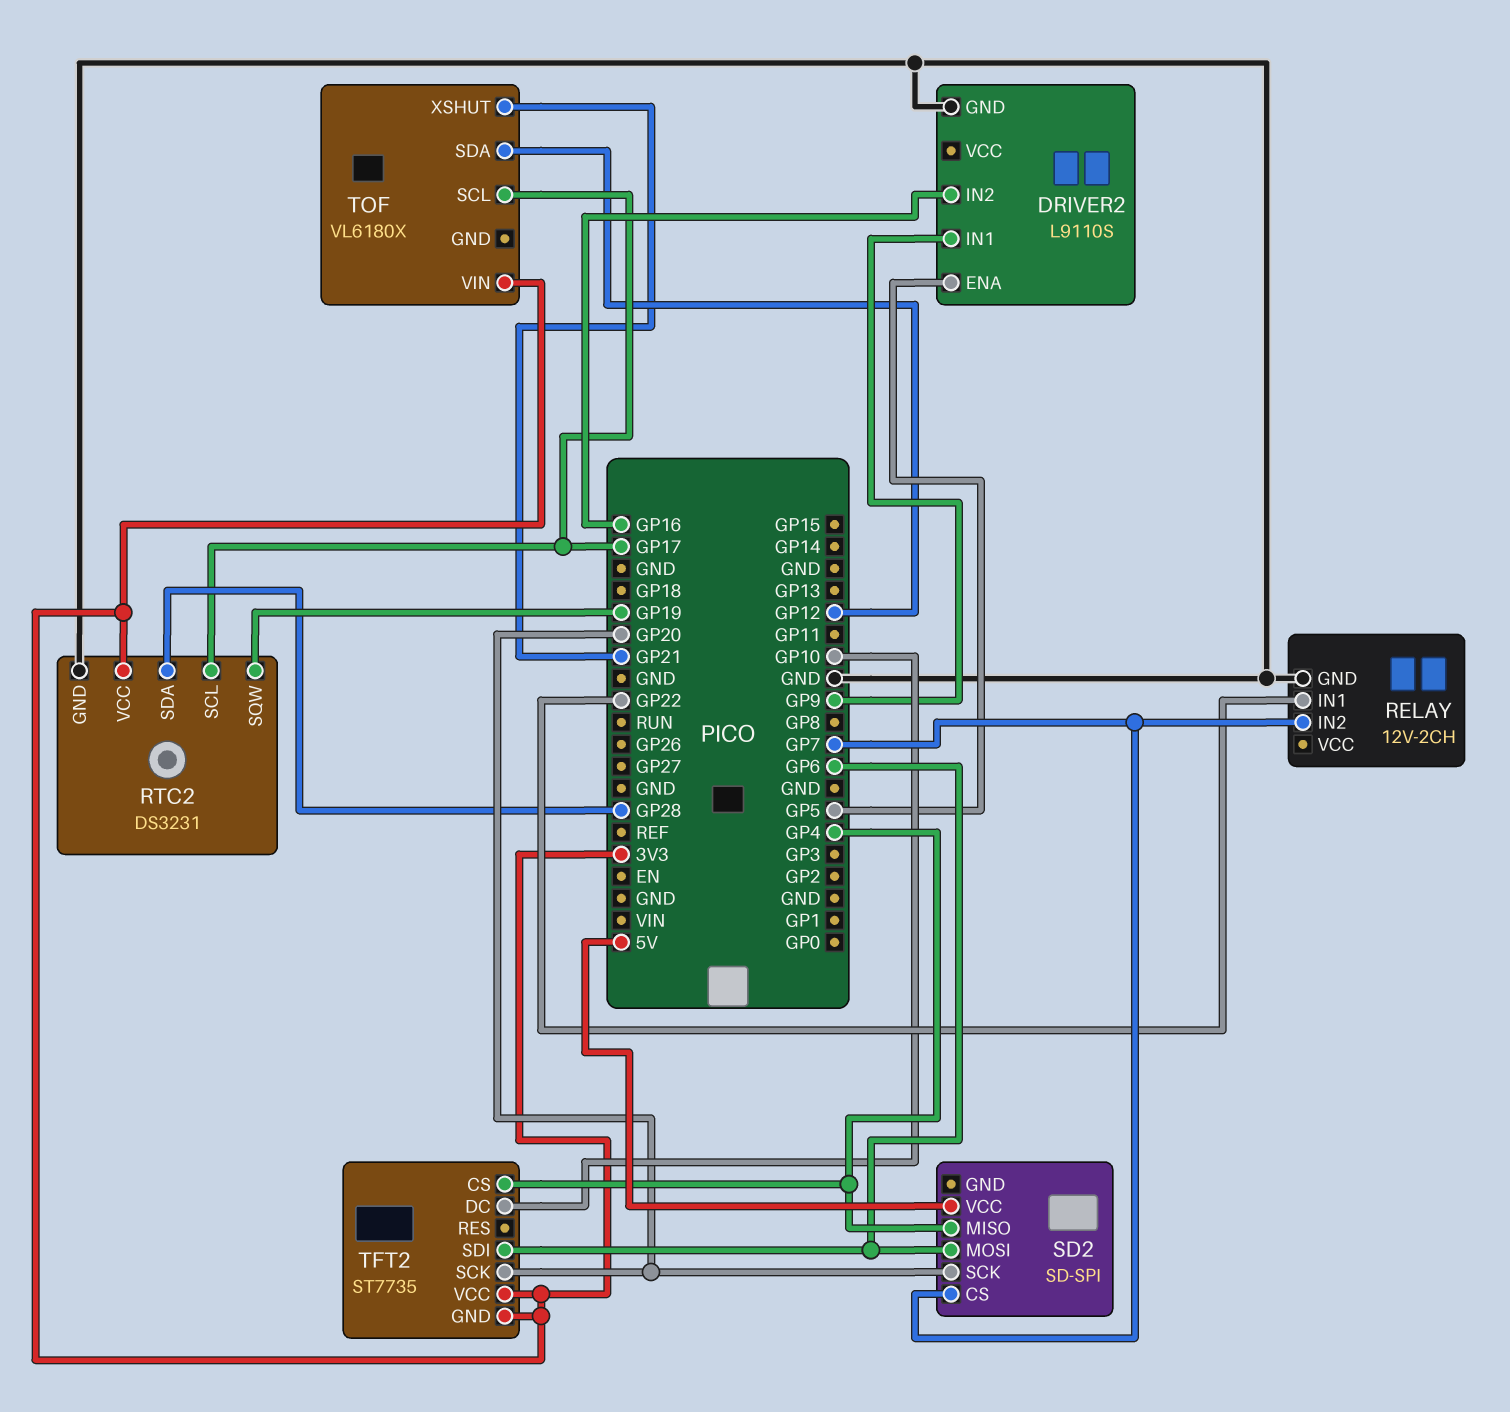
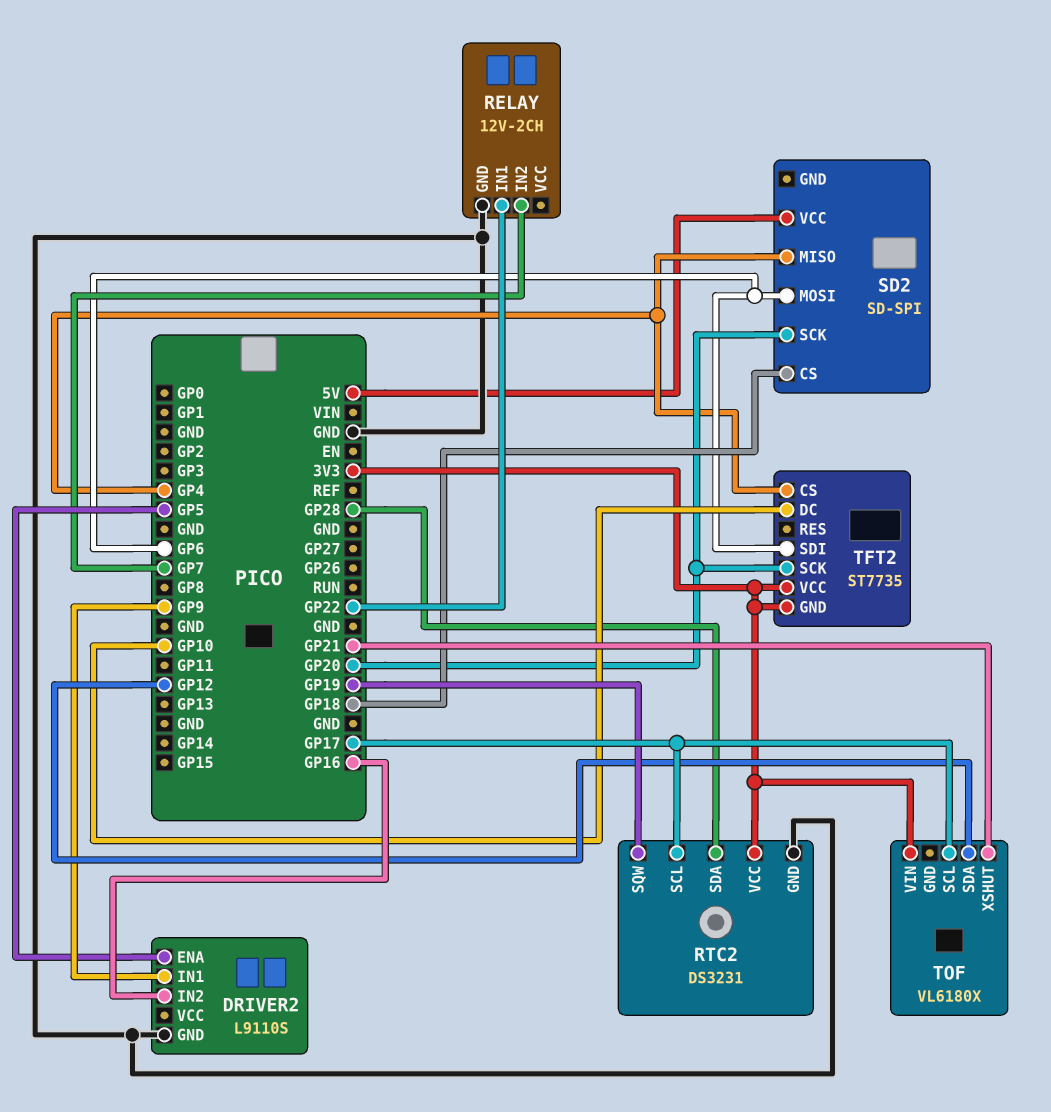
SD2 pin CS: GP7 -> GP18

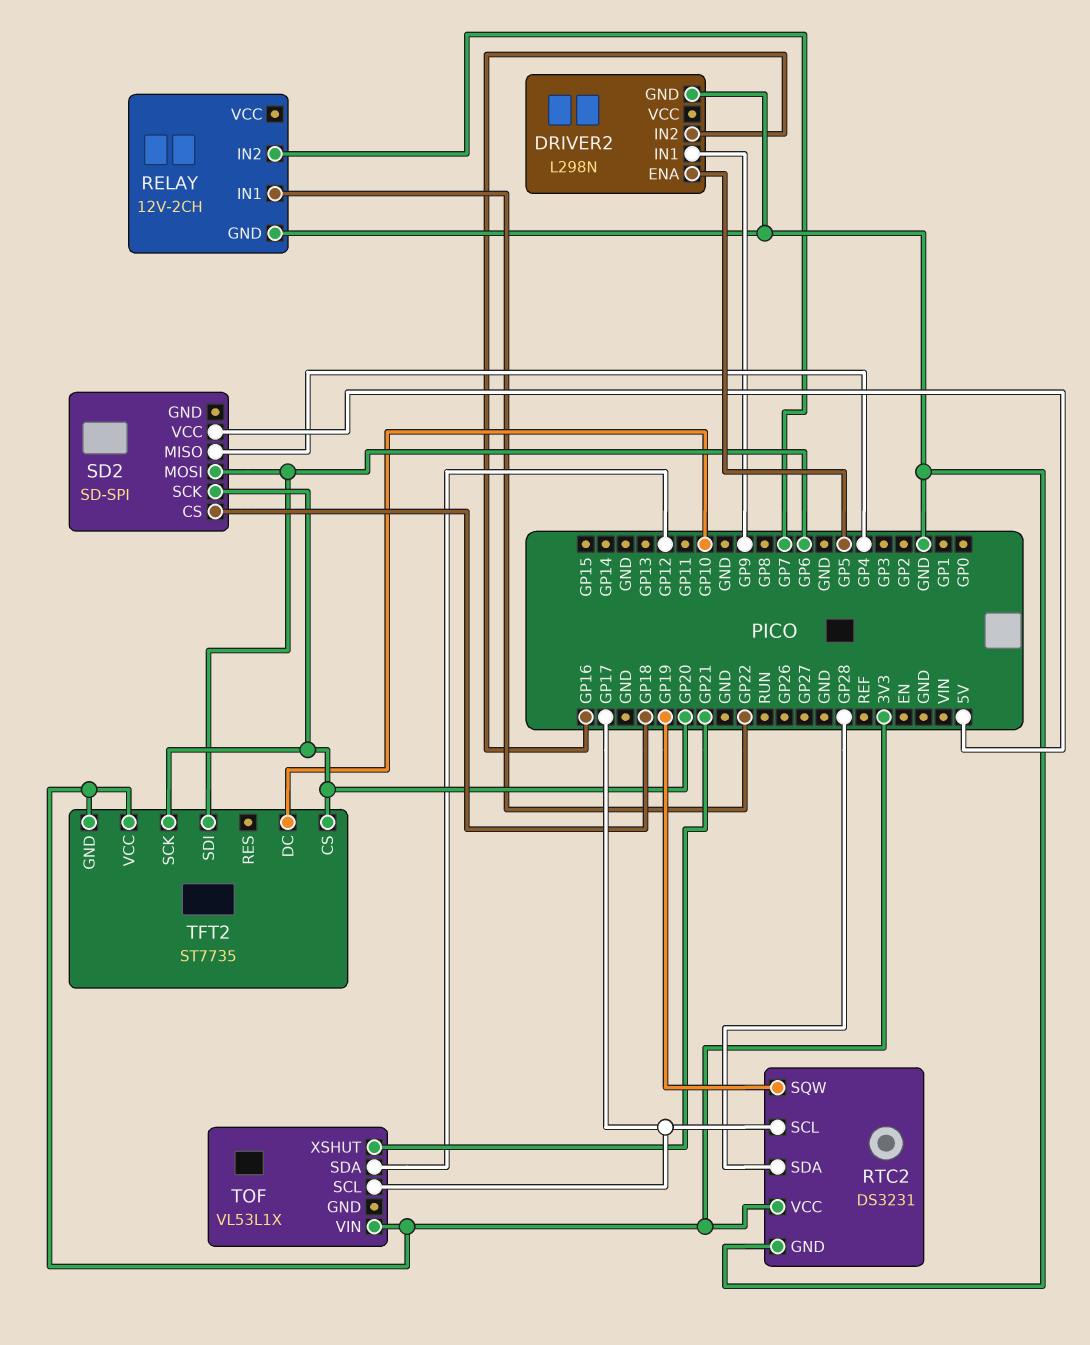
DRIVER2: L9110S -> L298N
TFT2 pin CS: GP4 -> GP20
TOF: VL6180X -> VL53L1X

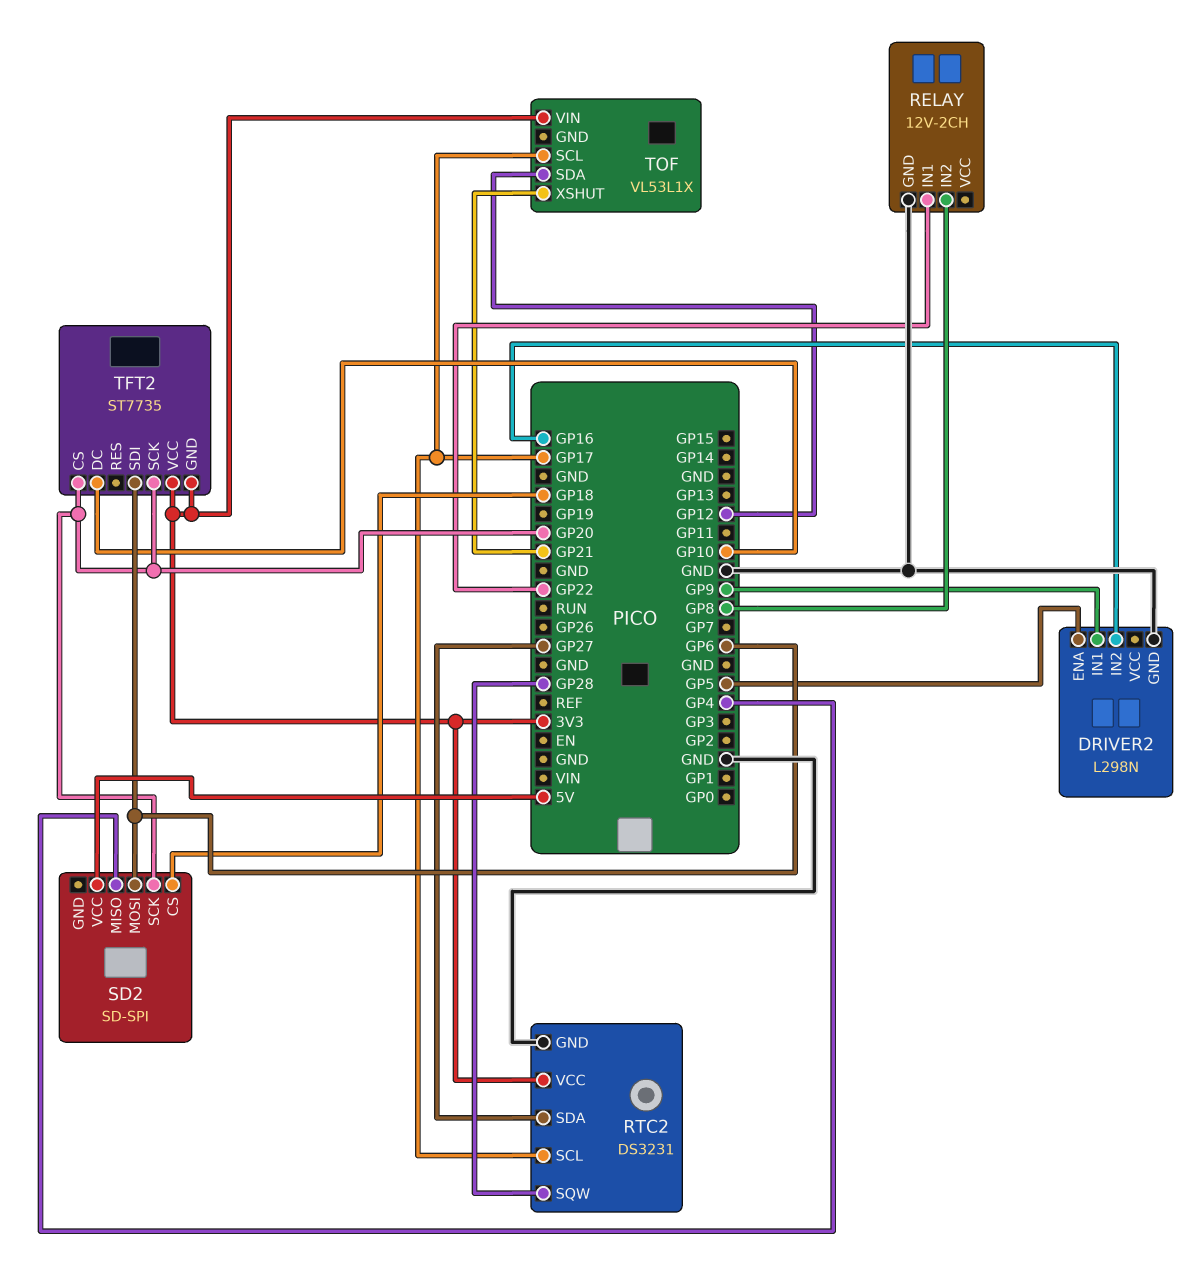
RELAY pin IN2: GP7 -> GP8
RTC2 pin SDA: GP28 -> GP27
RTC2 pin SQW: GP19 -> GP28

